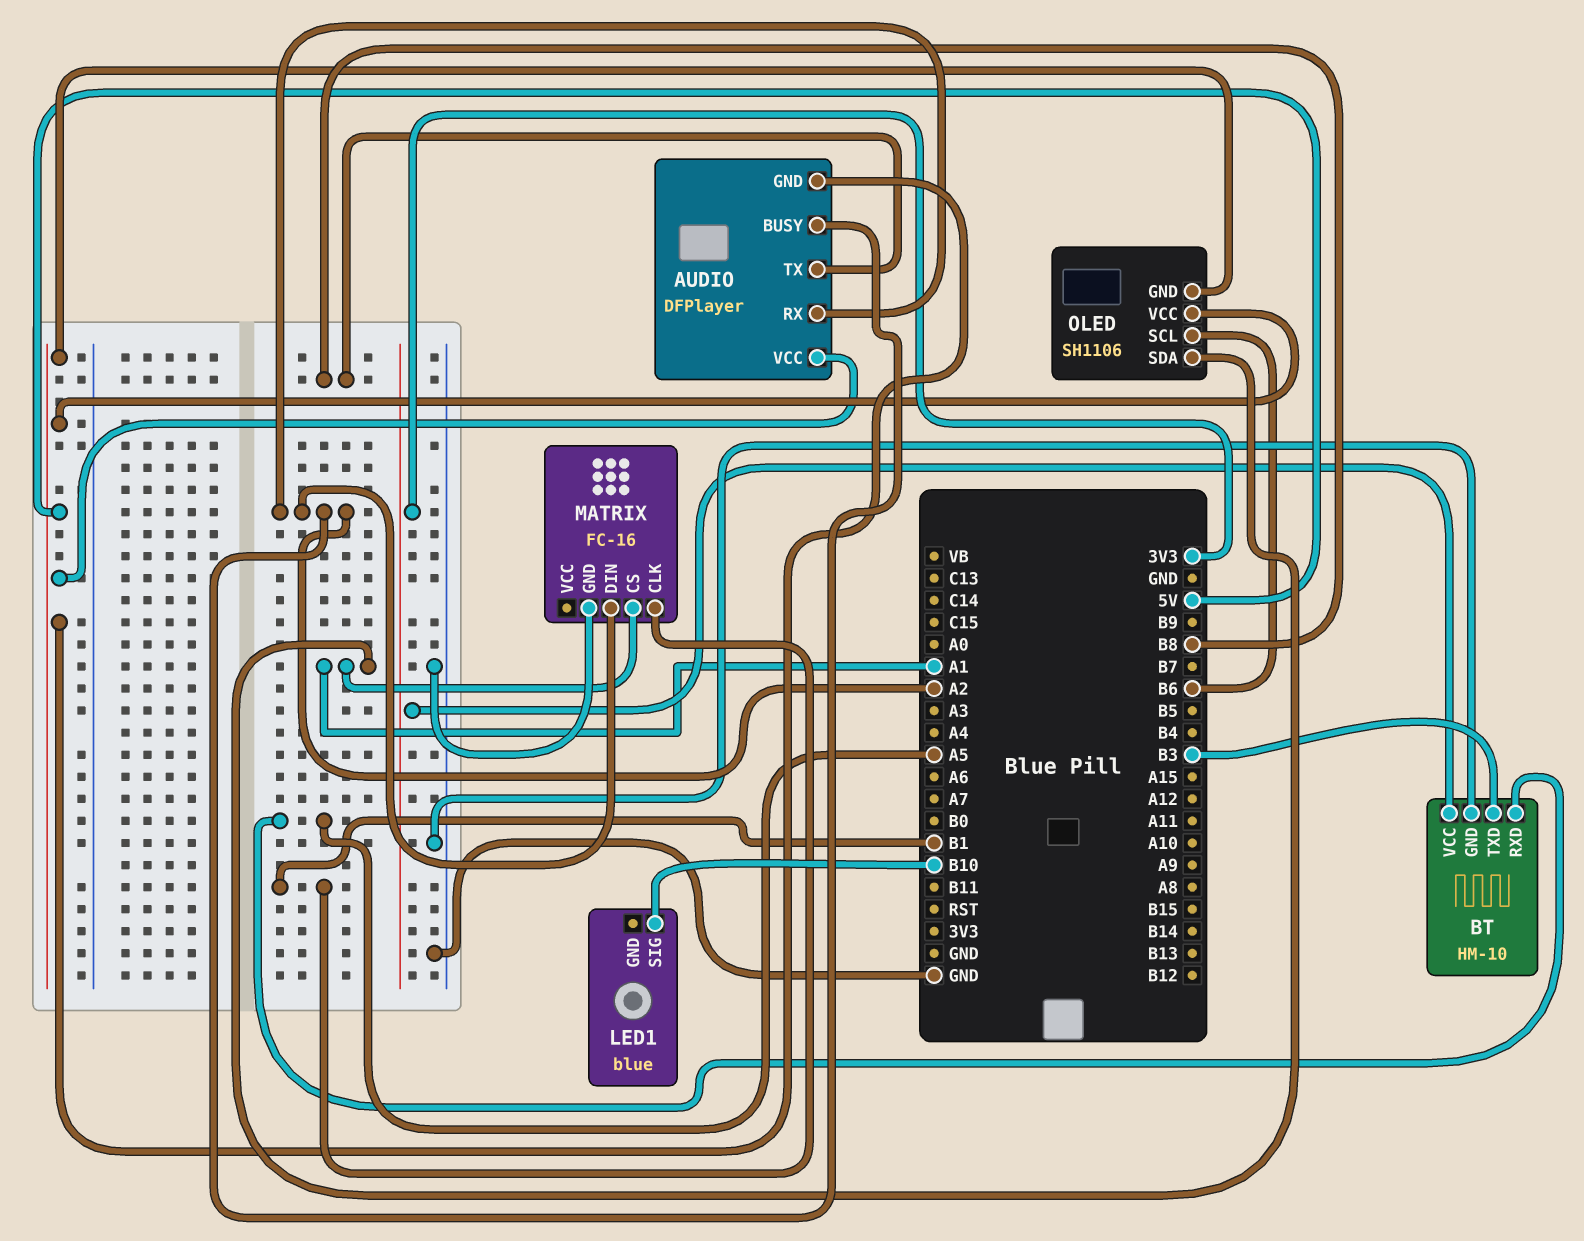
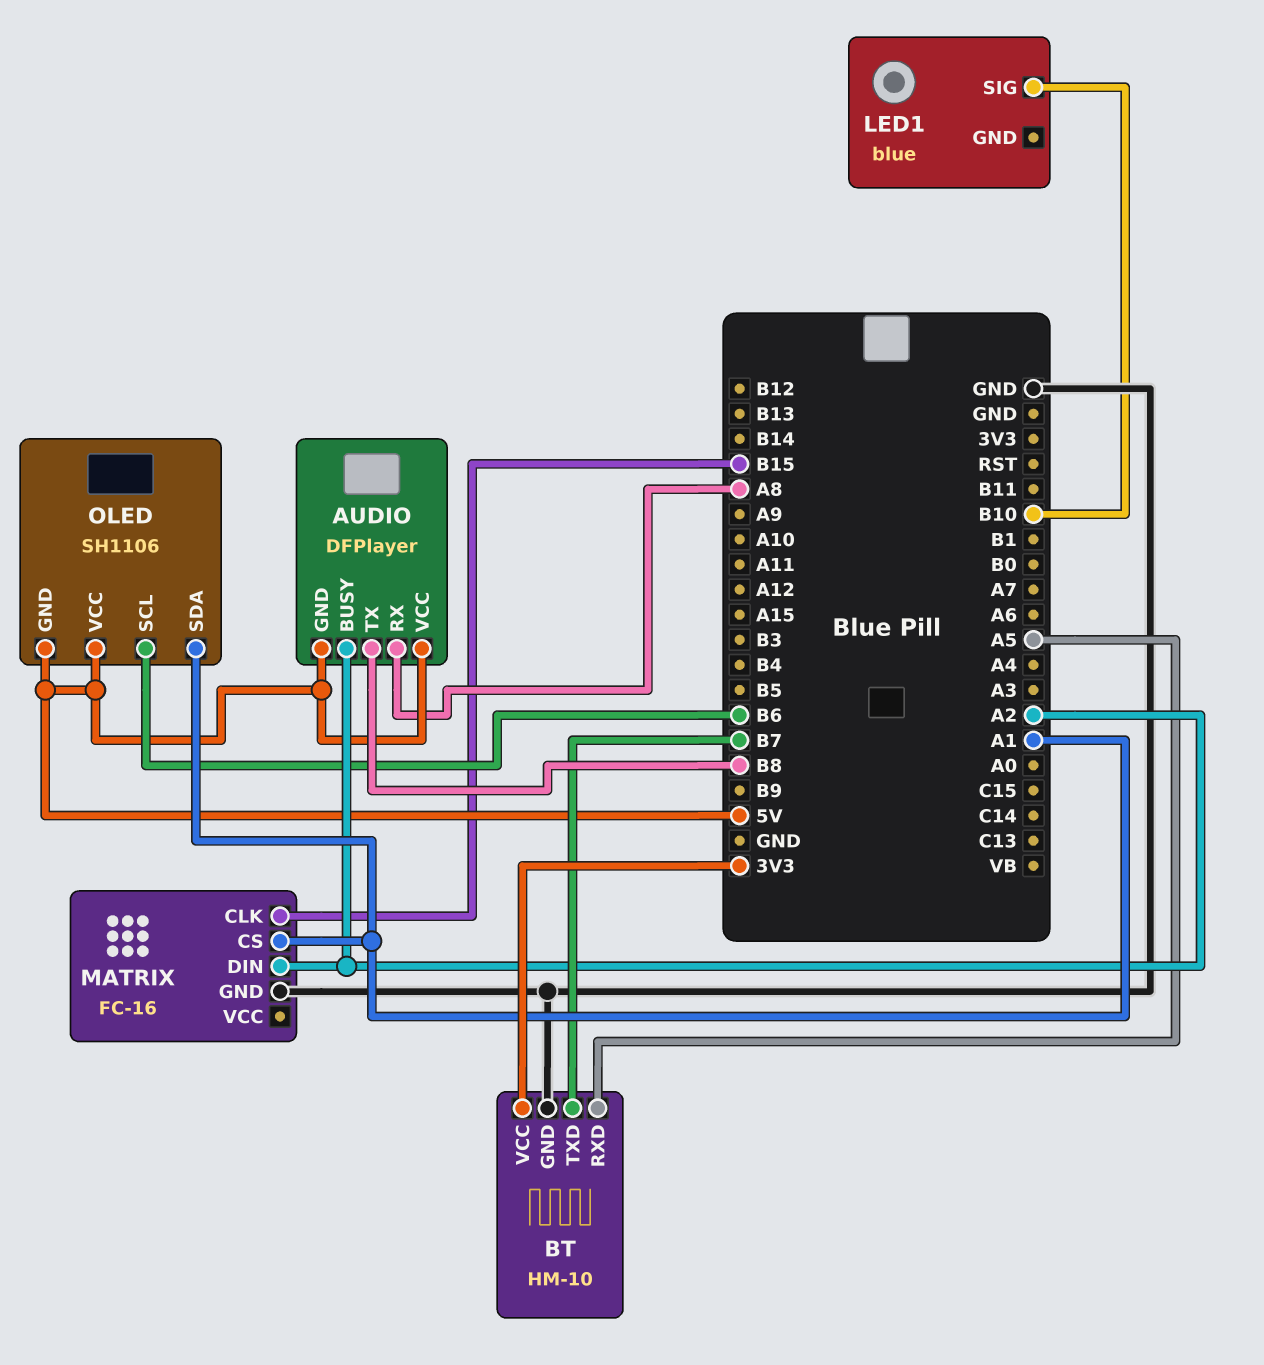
AUDIO pin RX: A2 -> A8
BT pin TXD: B3 -> B7
MATRIX pin CLK: B1 -> B15

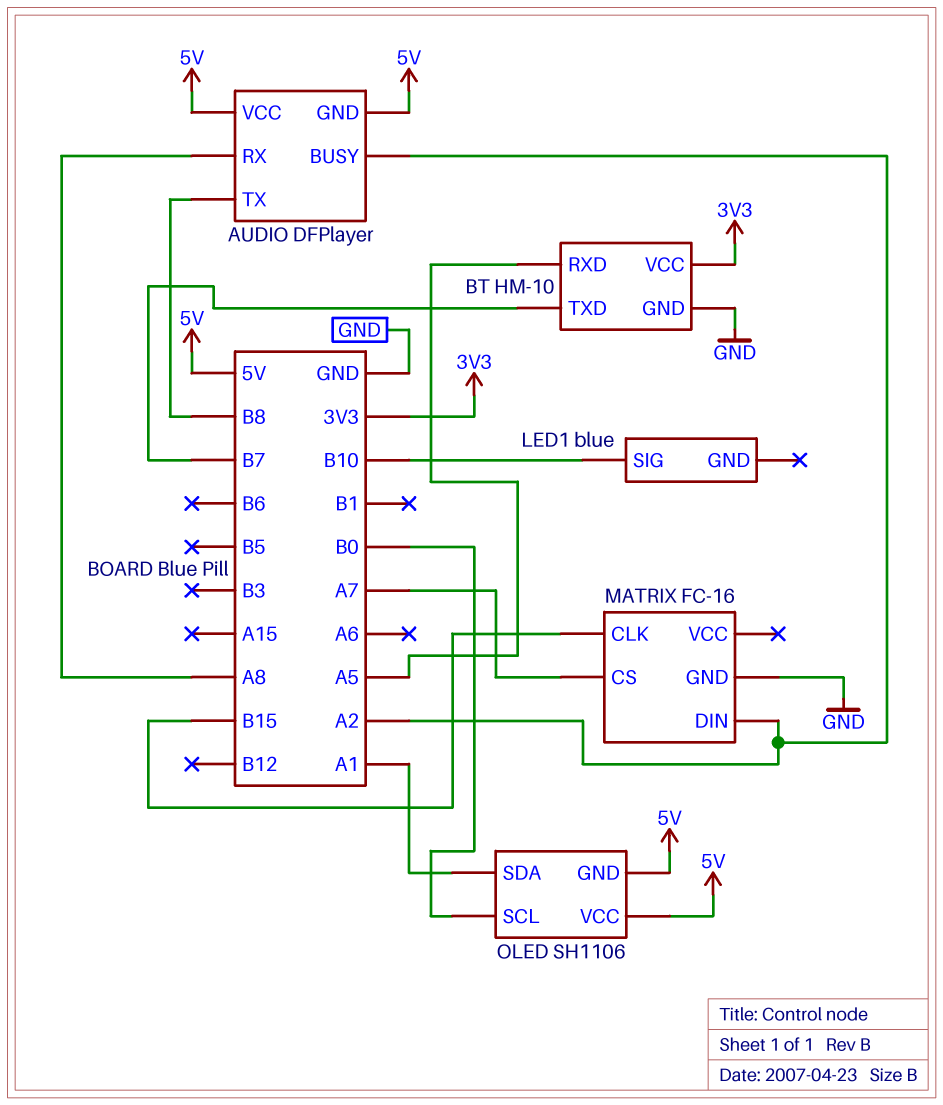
MATRIX pin CS: A1 -> A7
OLED pin SCL: B6 -> B0

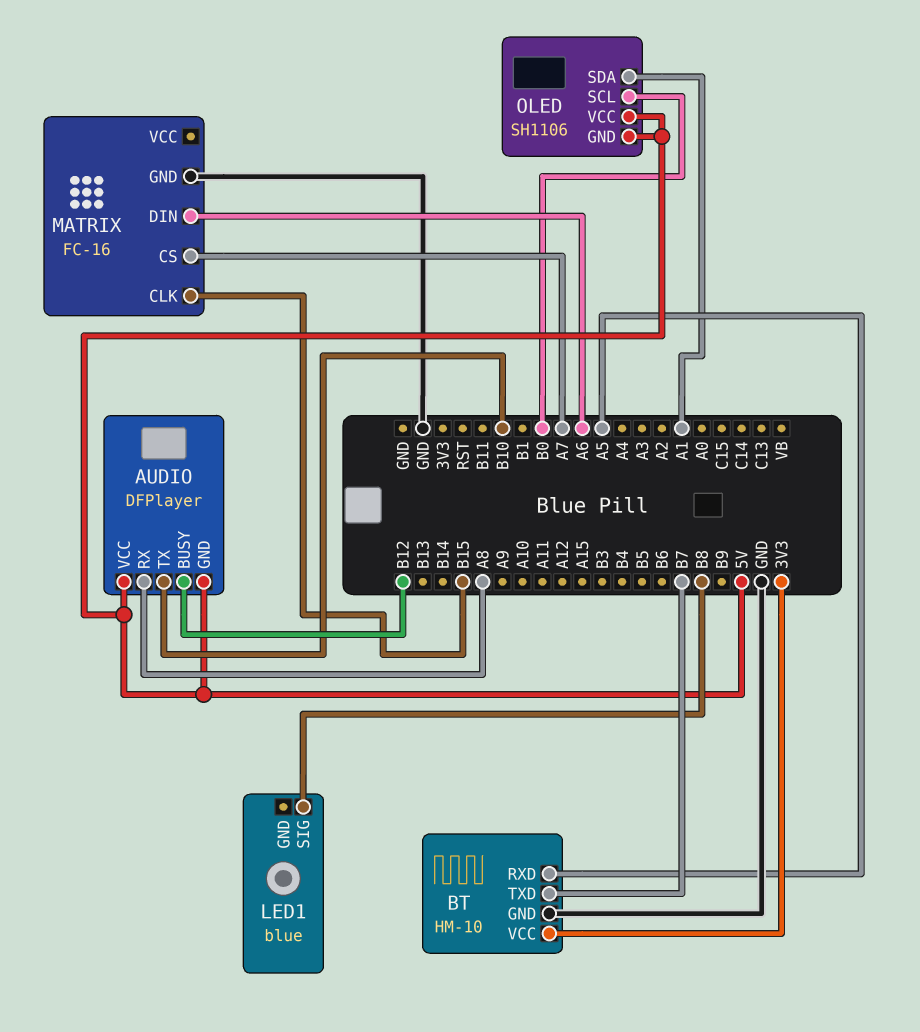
AUDIO pin BUSY: A2 -> B12
AUDIO pin TX: B8 -> B10
LED1 pin SIG: B10 -> B8
MATRIX pin DIN: A2 -> A6

